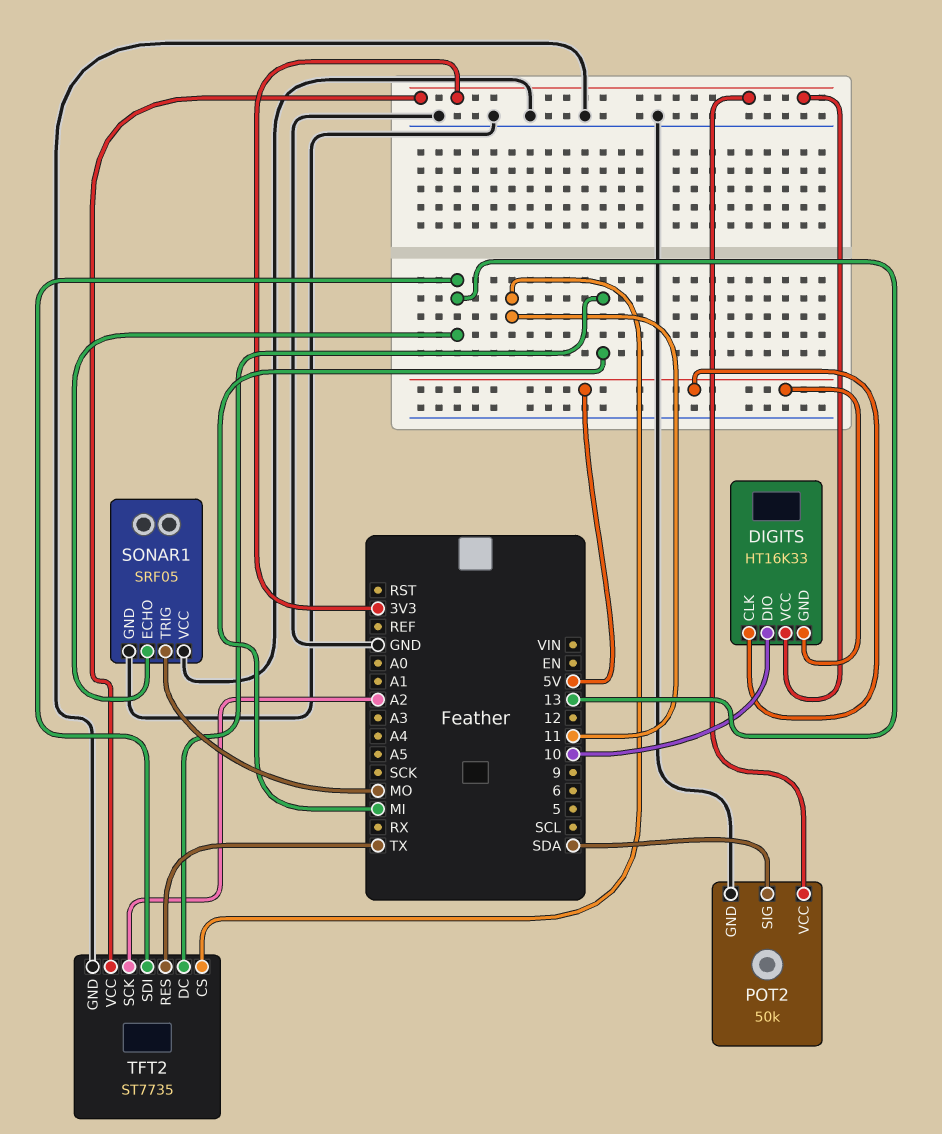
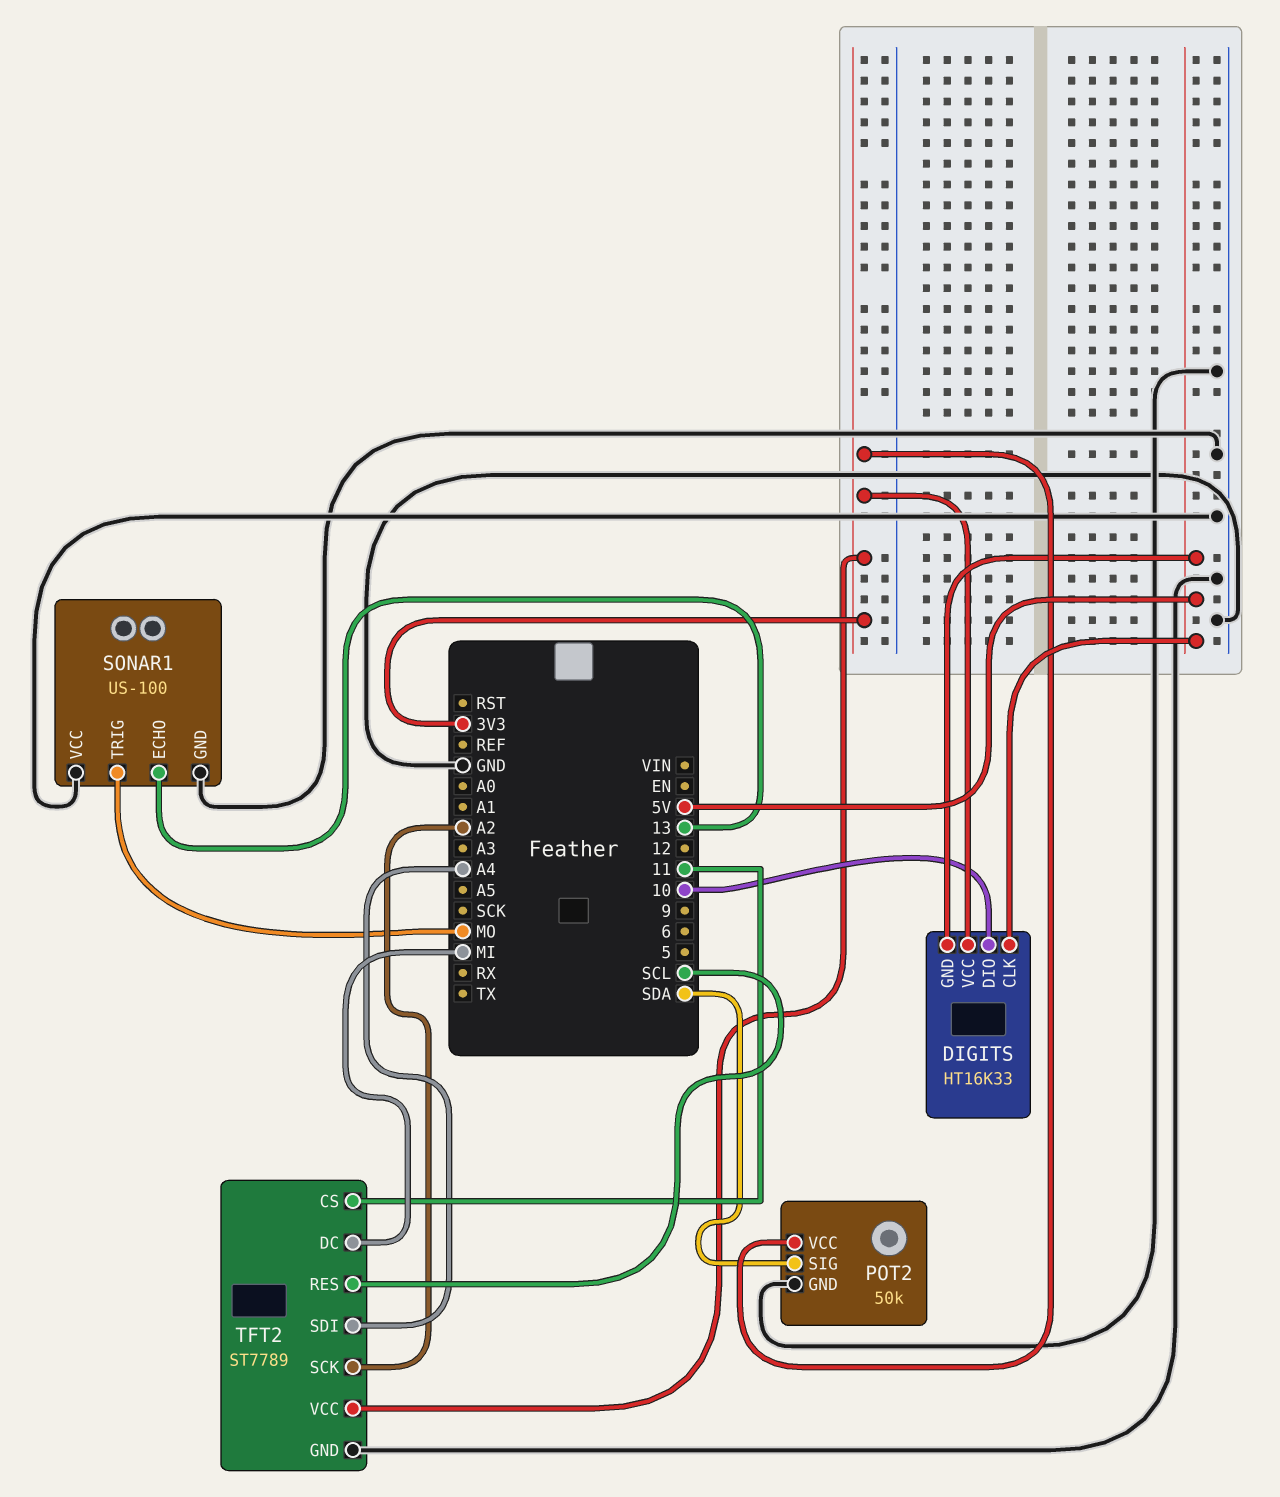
SONAR1: SRF05 -> US-100
TFT2: ST7735 -> ST7789
TFT2 pin RES: TX -> SCL
TFT2 pin SDI: 13 -> A4

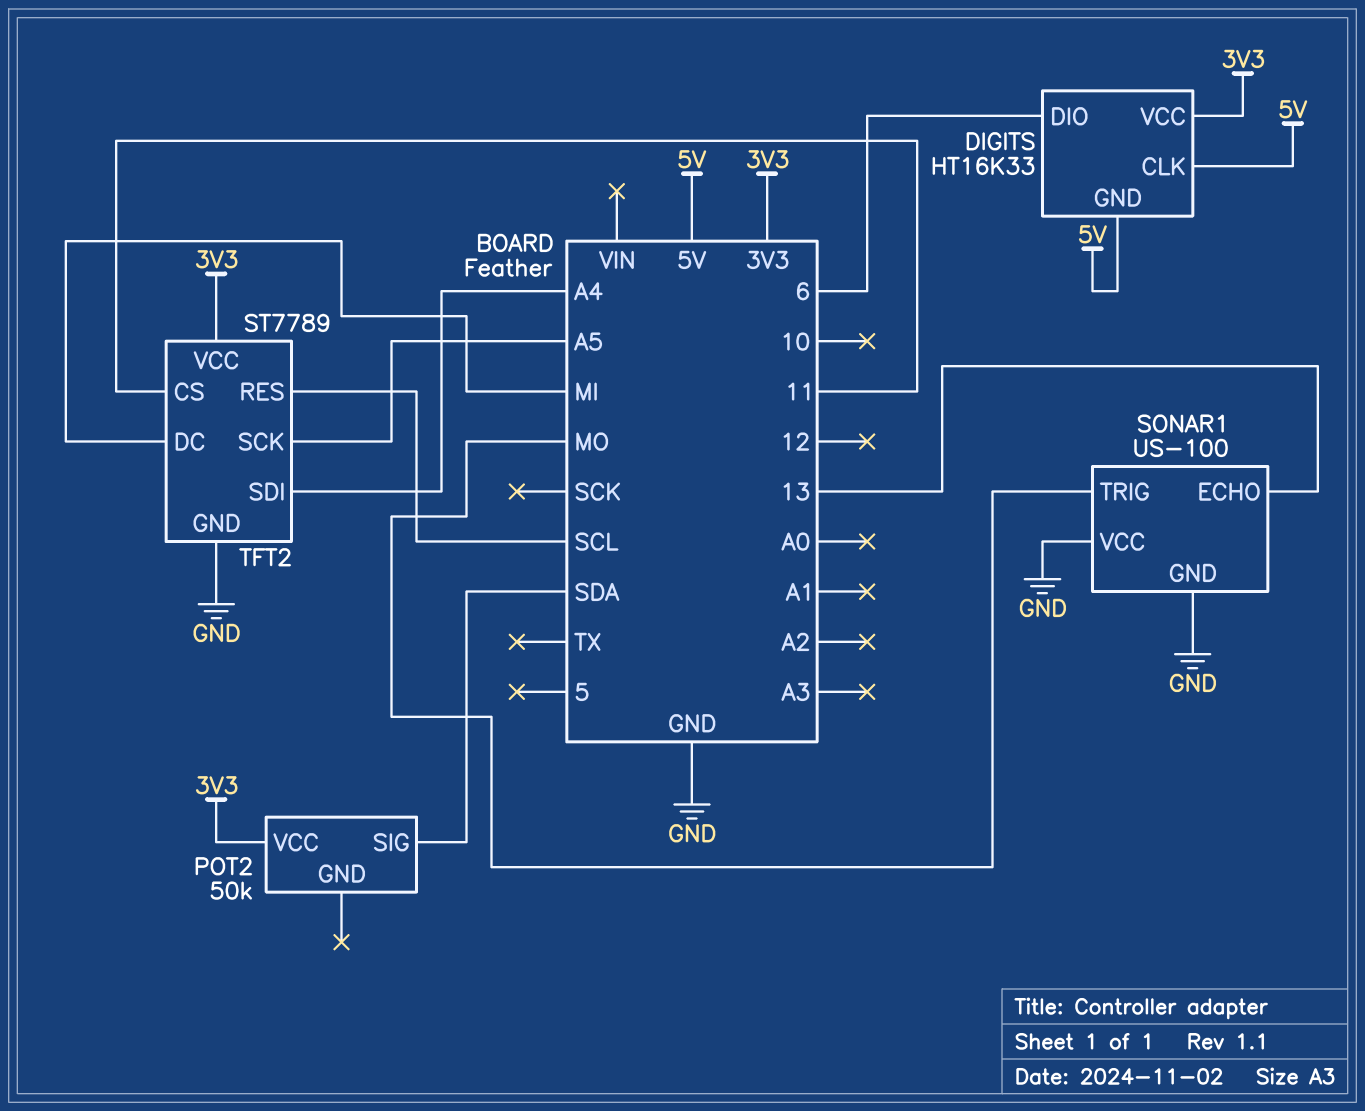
DIGITS pin DIO: 10 -> 6
POT2 pin GND: GND -> none
TFT2 pin SCK: A2 -> A5

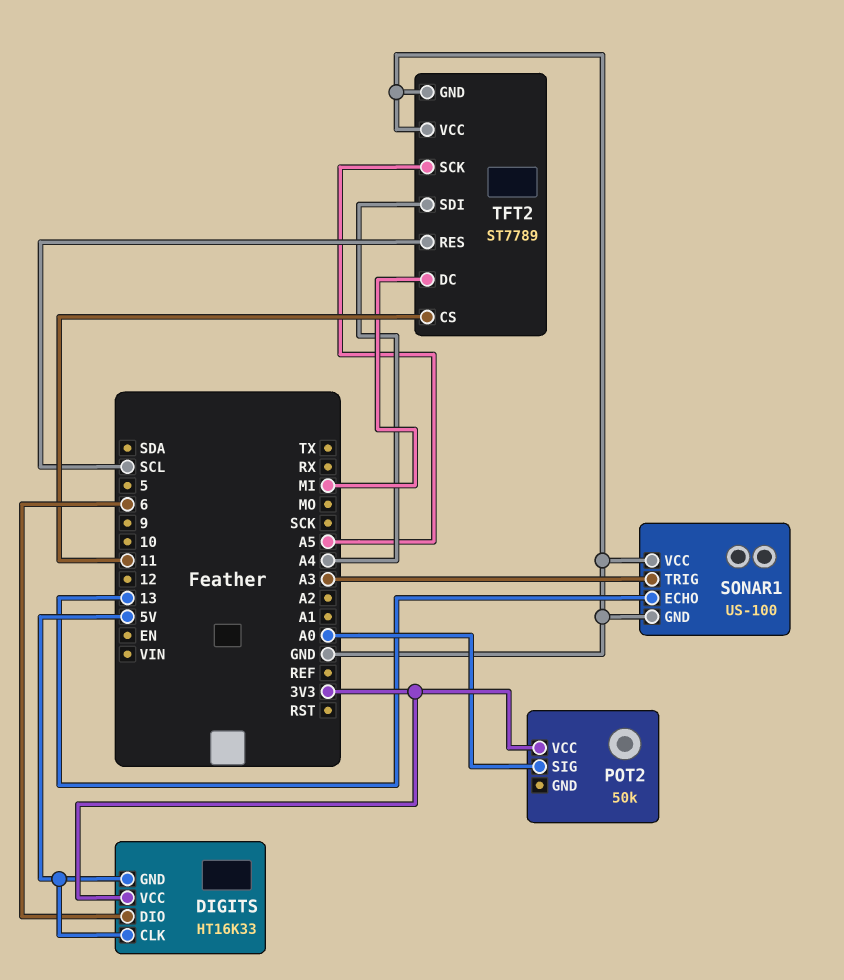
POT2 pin SIG: SDA -> A0
SONAR1 pin TRIG: MO -> A3
TFT2 pin VCC: 3V3 -> GND

